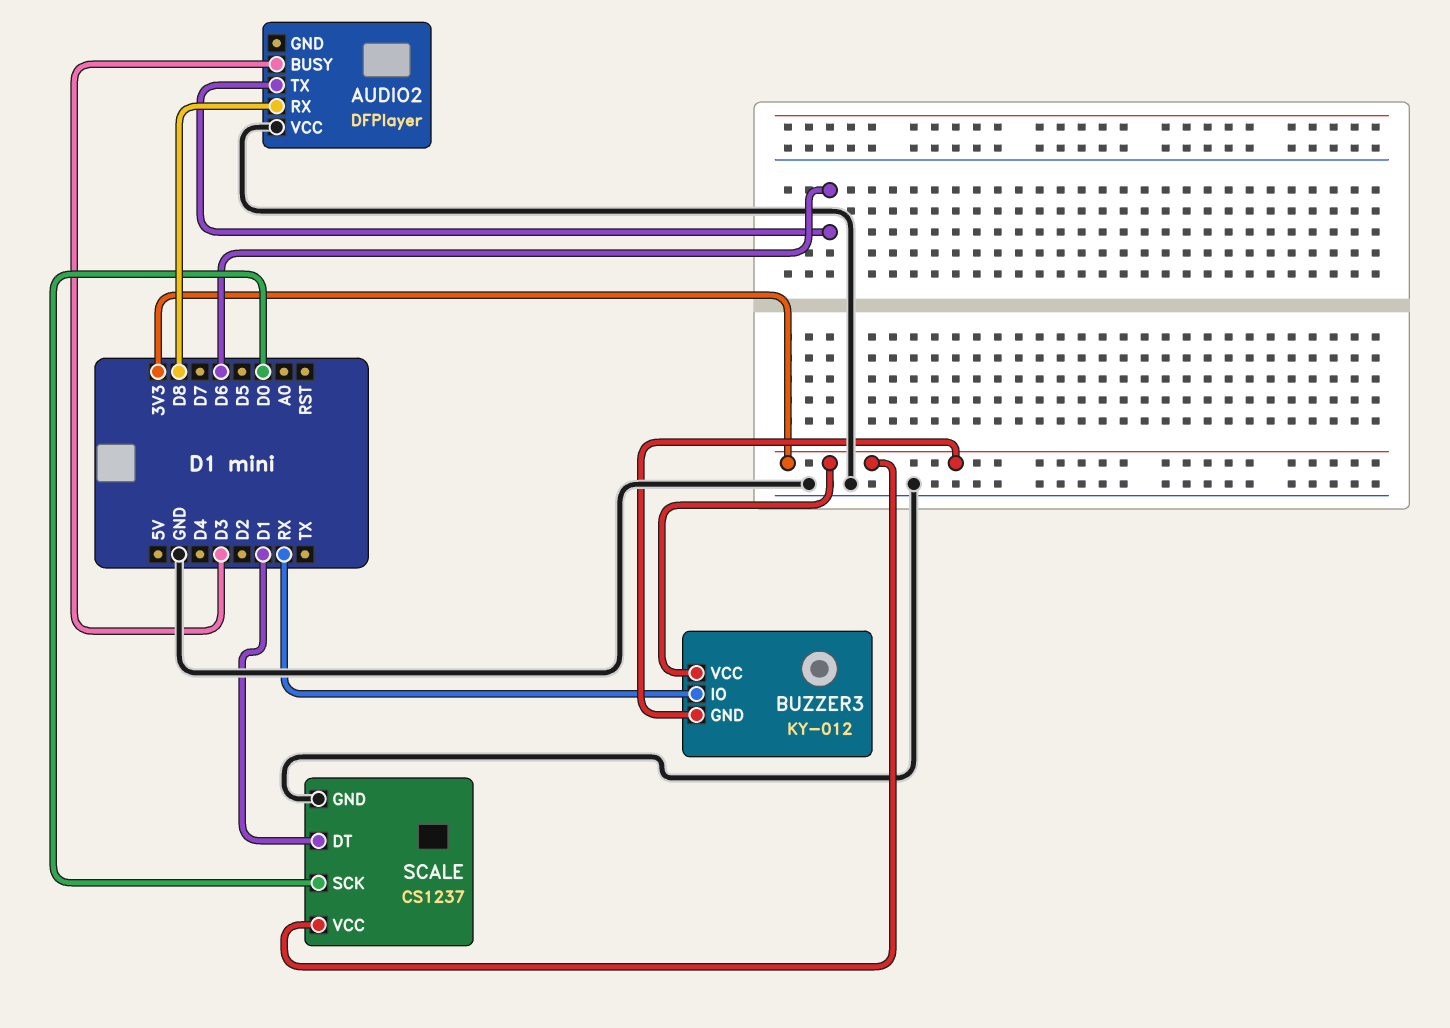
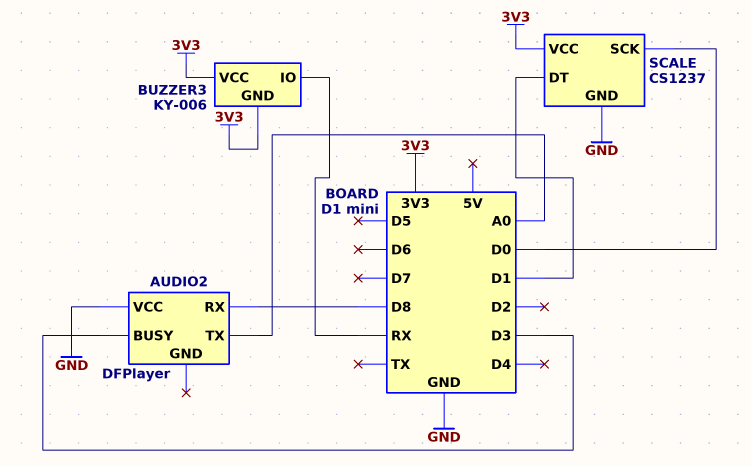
AUDIO2 pin TX: D6 -> A0
BUZZER3: KY-012 -> KY-006

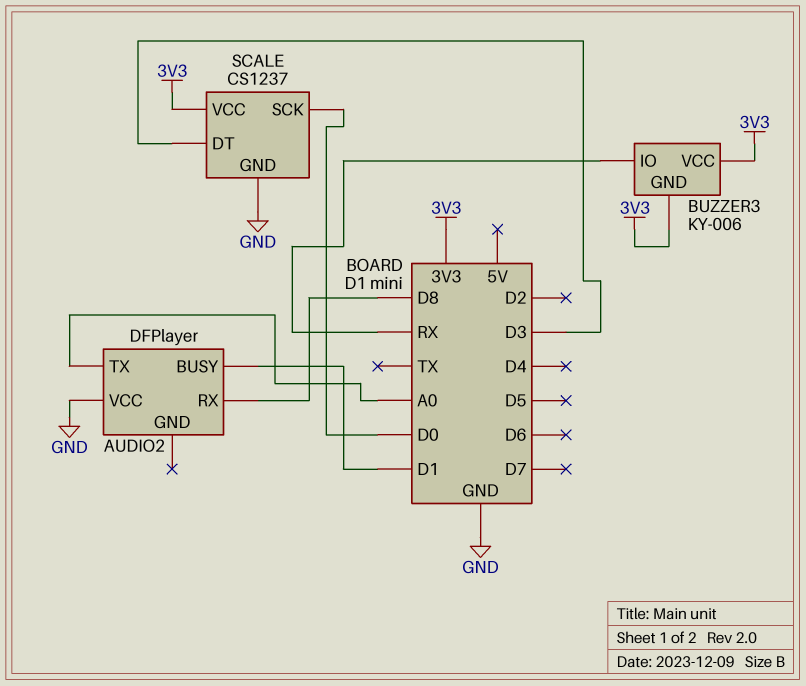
AUDIO2 pin BUSY: D3 -> D1
SCALE pin DT: D1 -> D3

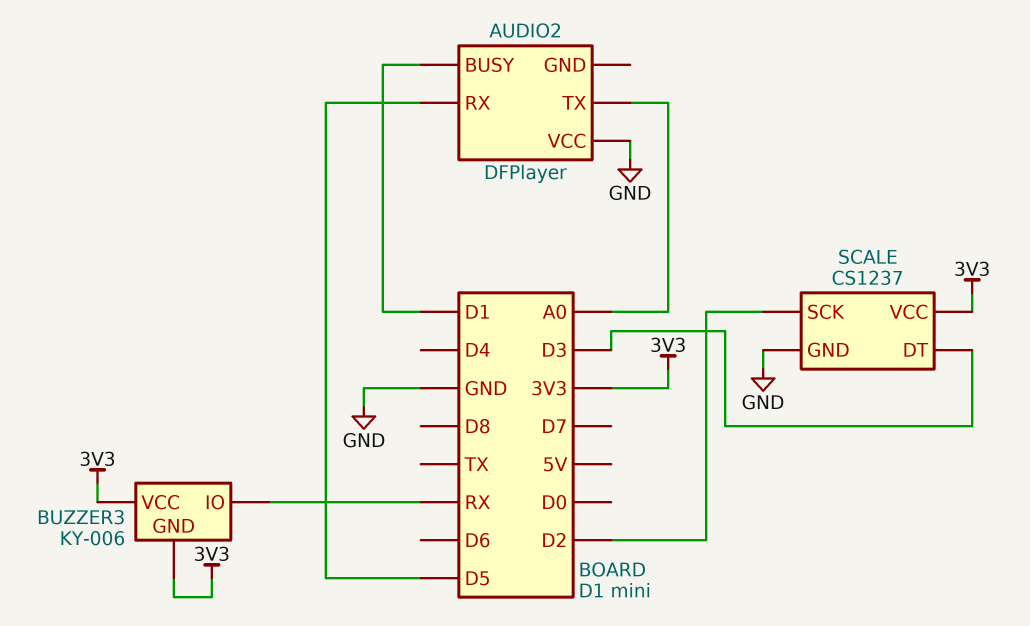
AUDIO2 pin RX: D8 -> D5
SCALE pin SCK: D0 -> D2

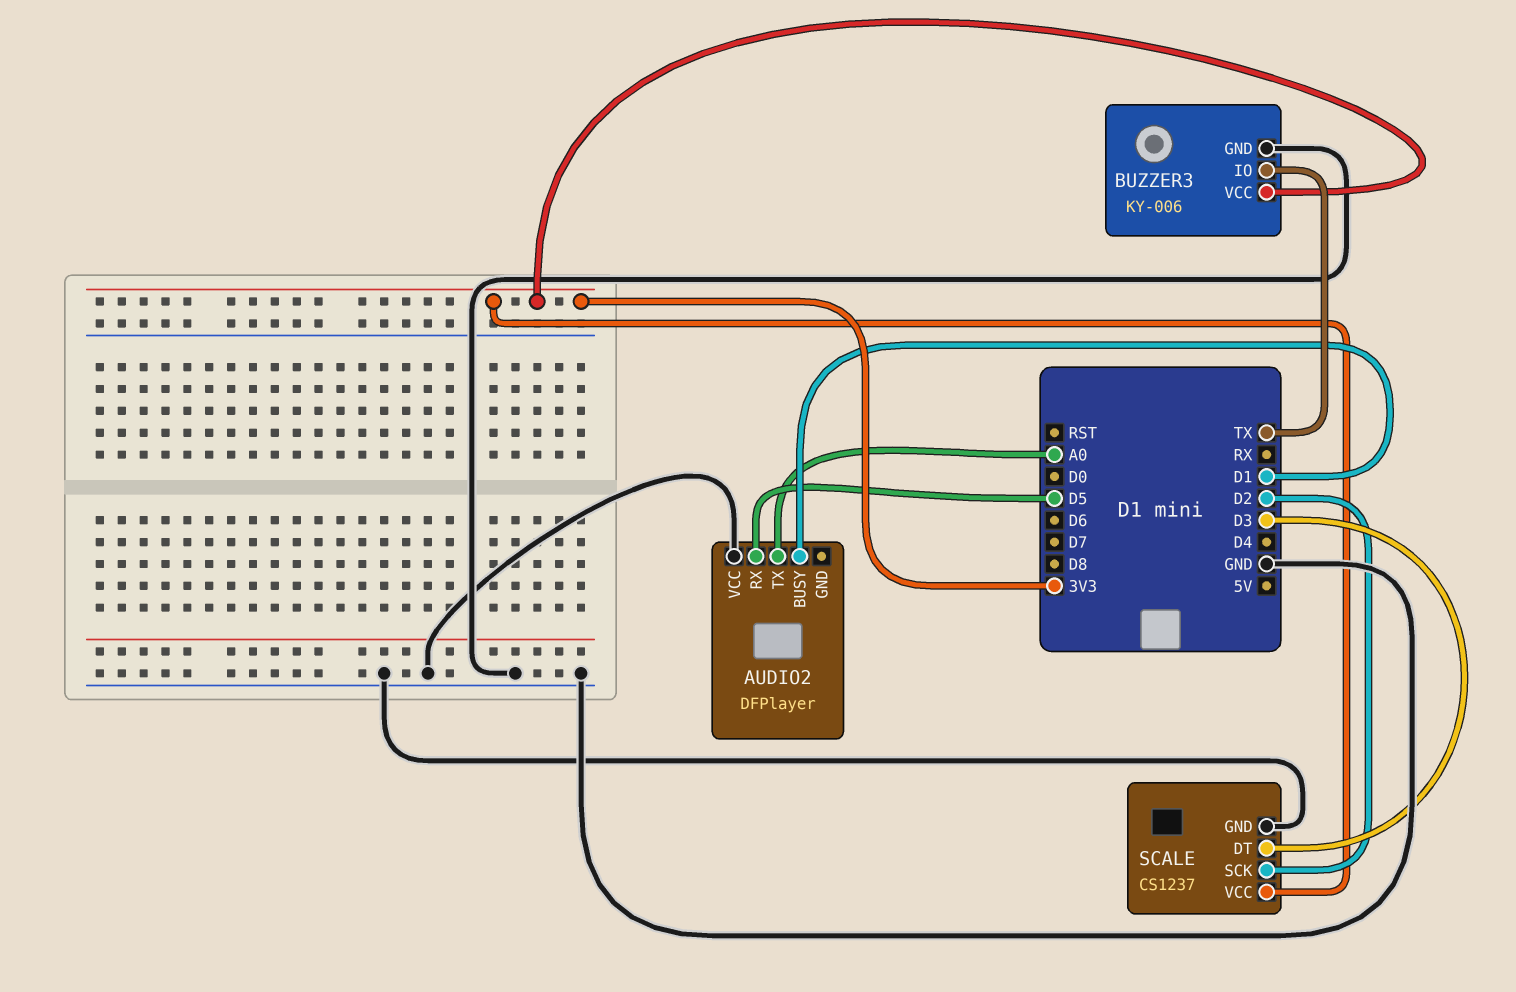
BUZZER3 pin GND: 3V3 -> GND
BUZZER3 pin IO: RX -> TX

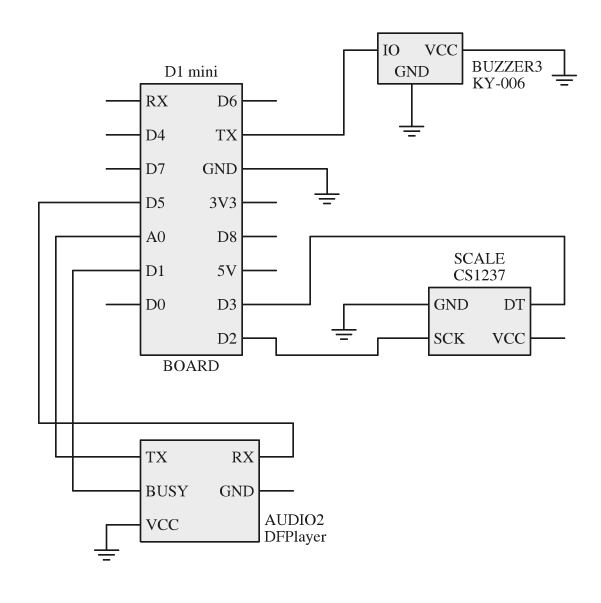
BUZZER3 pin VCC: 3V3 -> GND
SCALE pin VCC: 3V3 -> none

